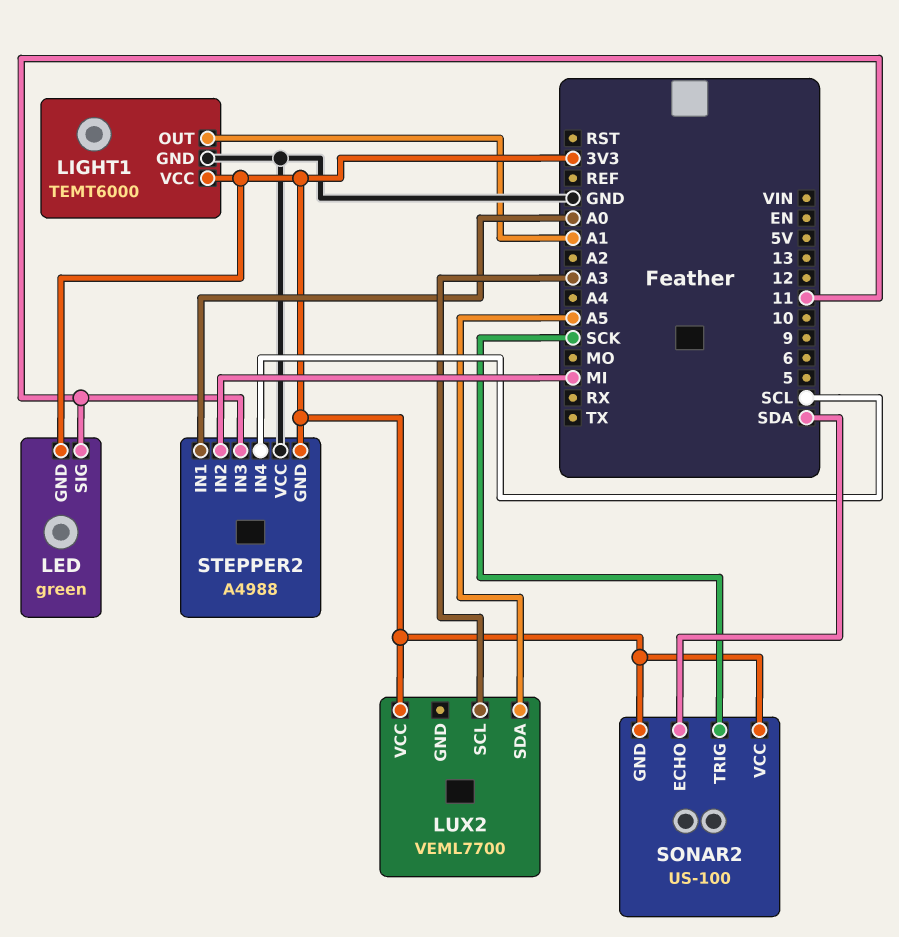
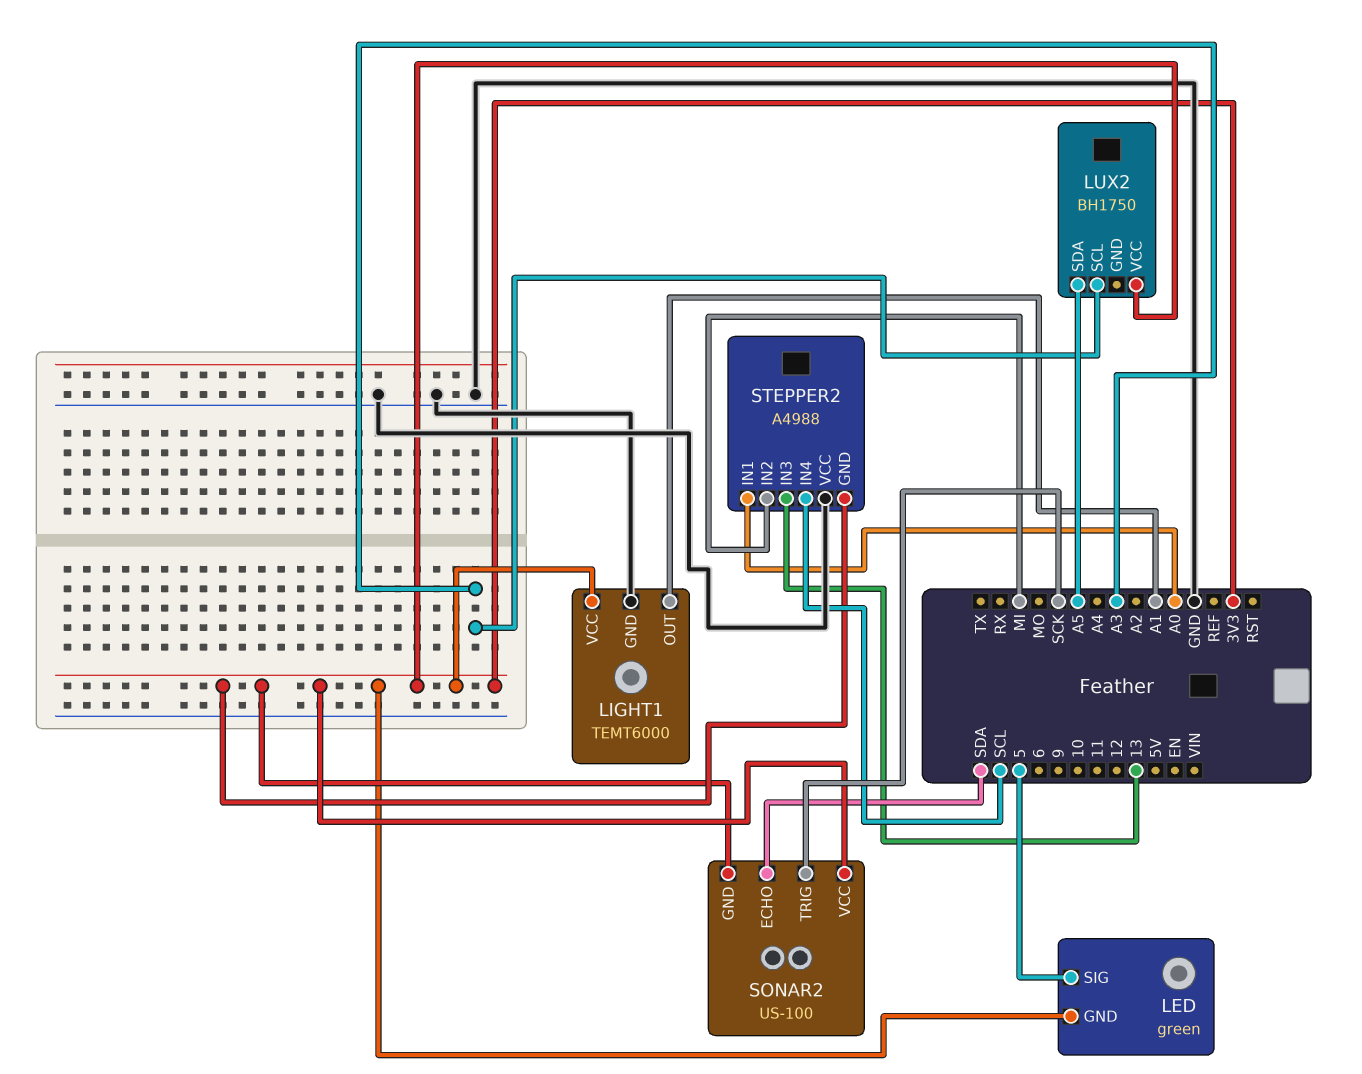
LED pin SIG: 11 -> 5
LUX2: VEML7700 -> BH1750
STEPPER2 pin IN3: 11 -> 13

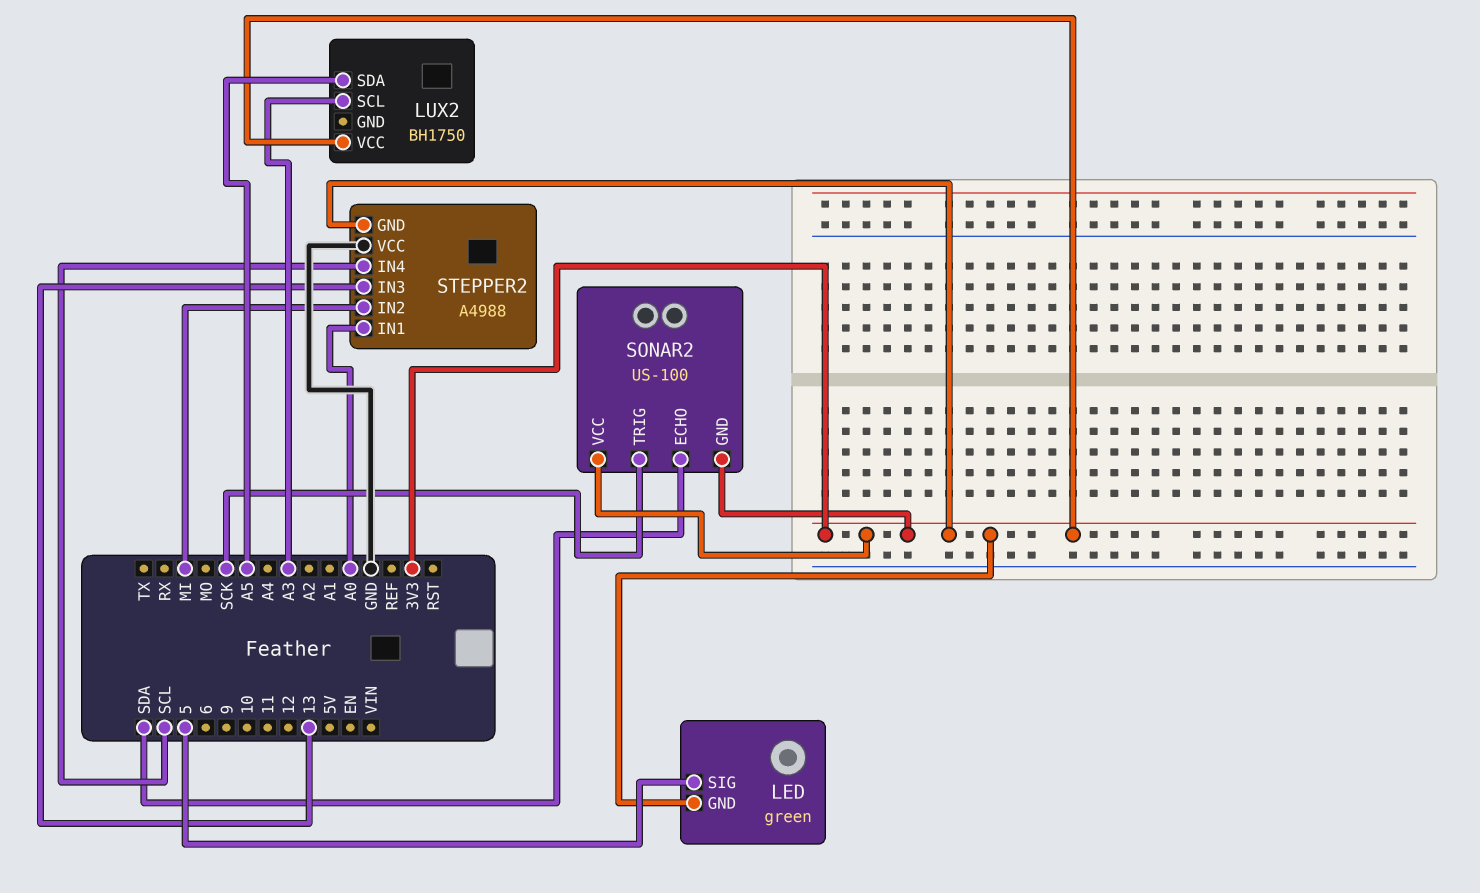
LIGHT1: TEMT6000 -> none
LIGHT1 pin GND: GND -> none
LIGHT1 pin OUT: A1 -> none
LIGHT1 pin VCC: 3V3 -> none

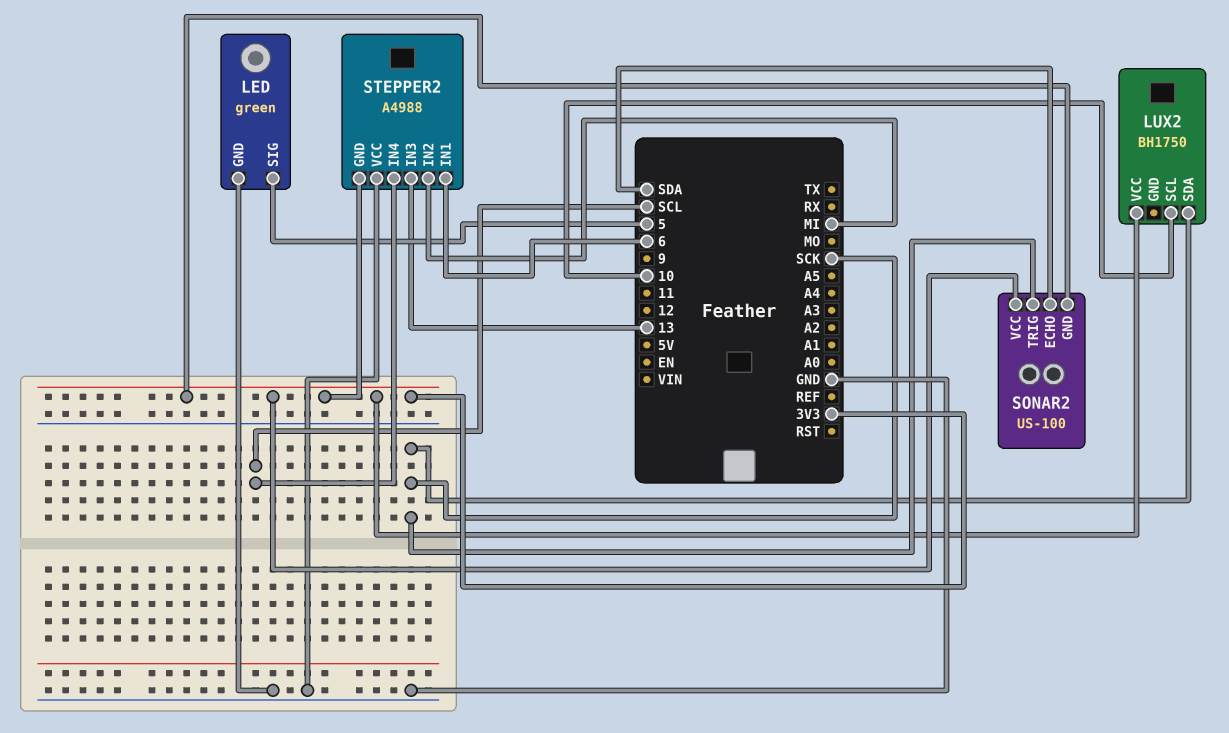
LED pin GND: 3V3 -> GND
LUX2 pin SCL: A3 -> 10
LUX2 pin SDA: A5 -> SCK
STEPPER2 pin IN1: A0 -> 6

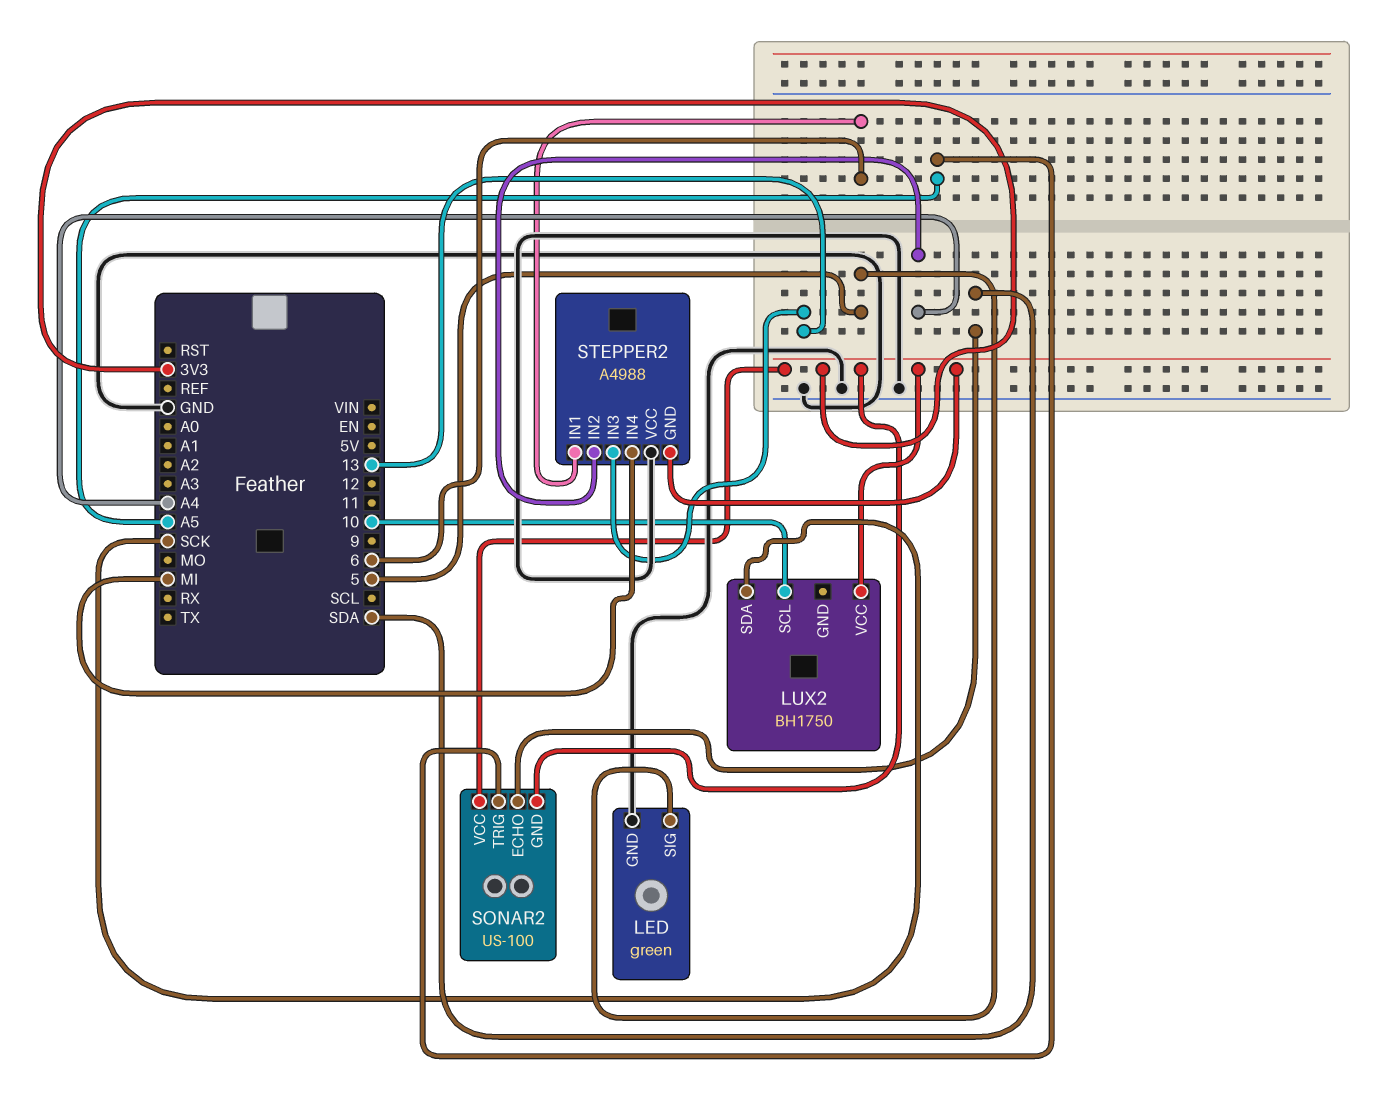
SONAR2 pin TRIG: SCK -> A5
STEPPER2 pin IN2: MI -> A4
STEPPER2 pin IN4: SCL -> MI

